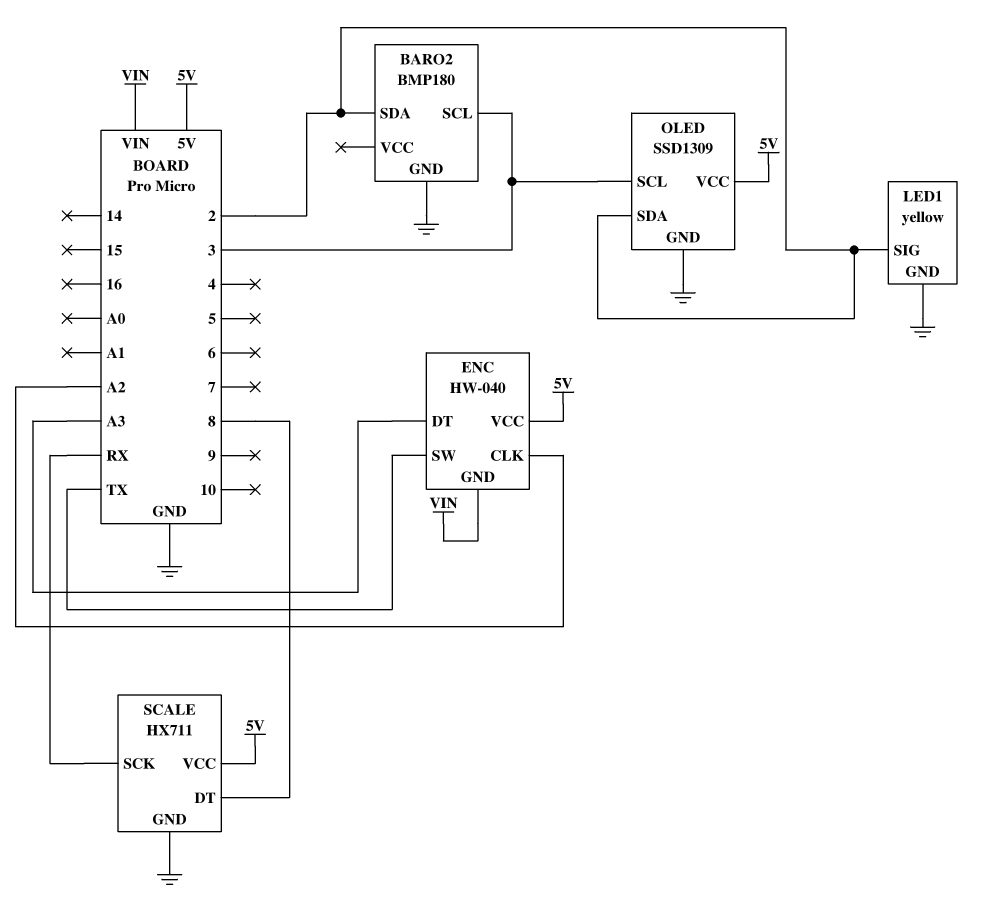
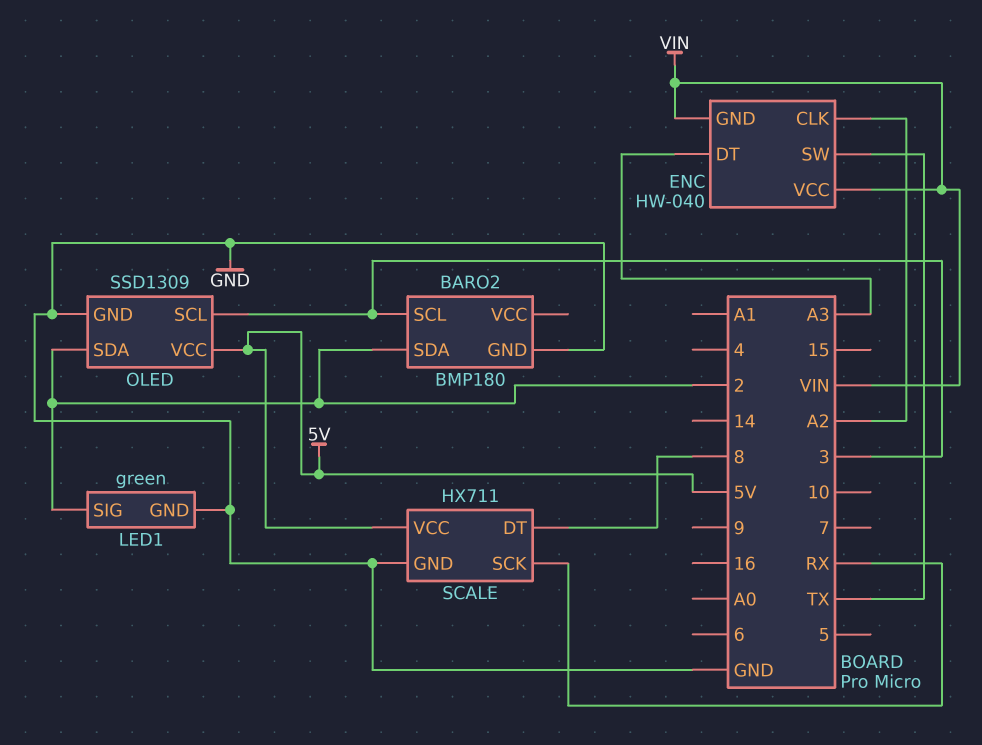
ENC pin VCC: 5V -> VIN
LED1: yellow -> green

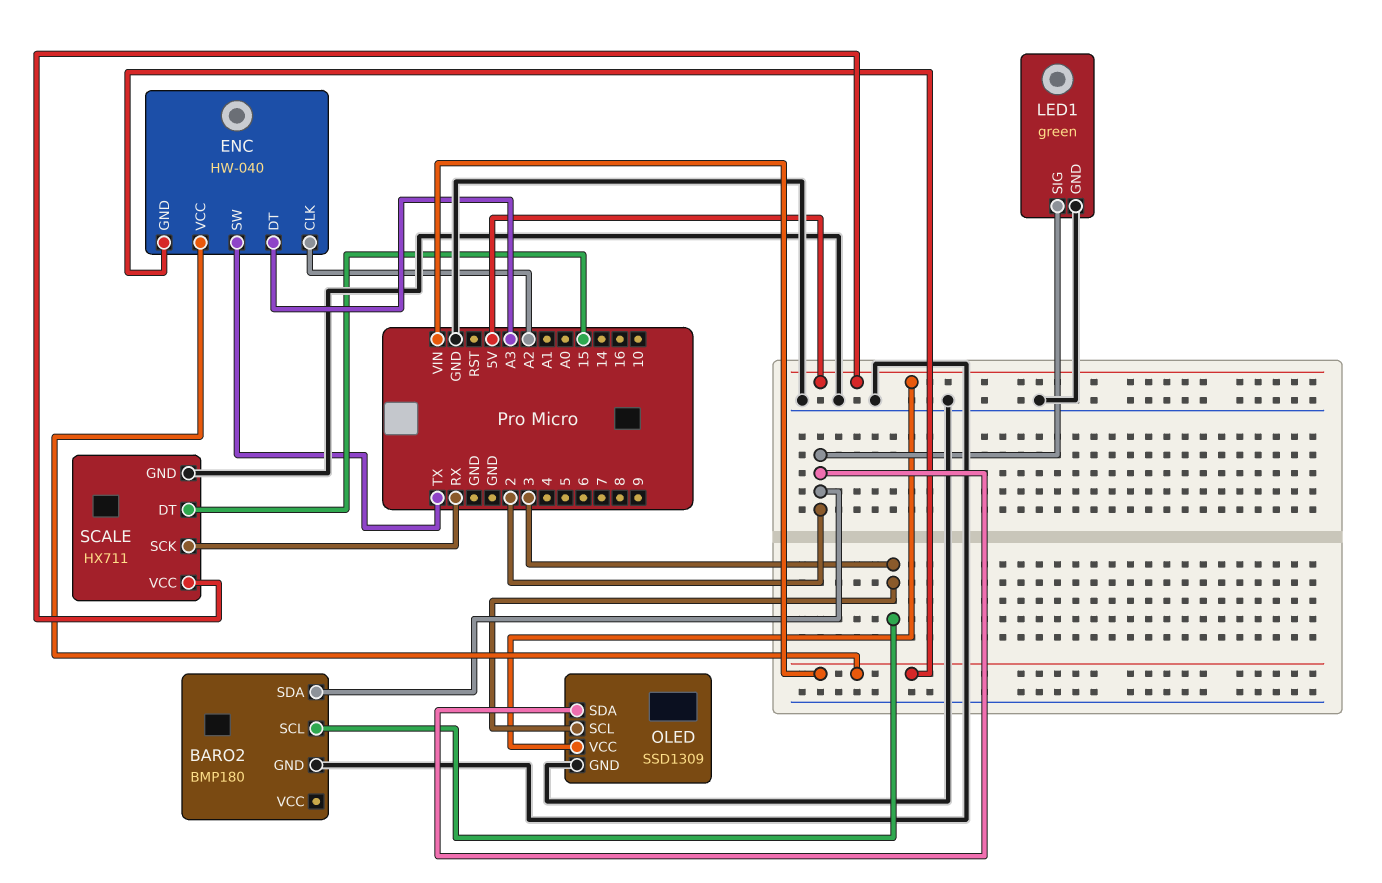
SCALE pin DT: 8 -> 15

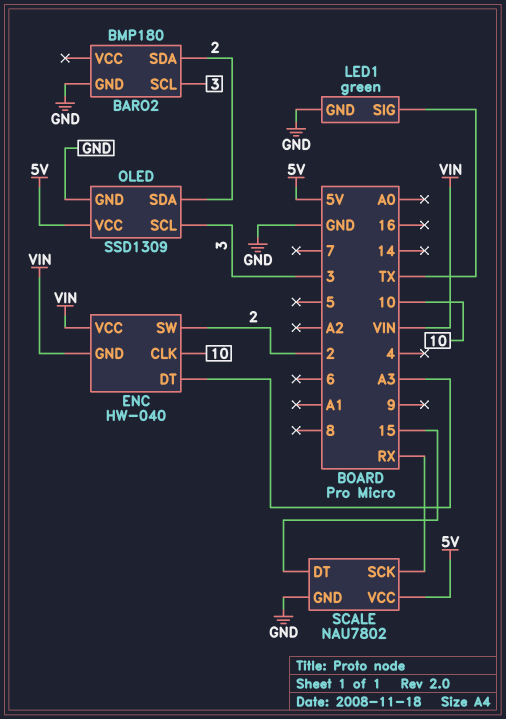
ENC pin CLK: A2 -> 10
ENC pin SW: TX -> 2
LED1 pin SIG: 2 -> TX
SCALE: HX711 -> NAU7802

